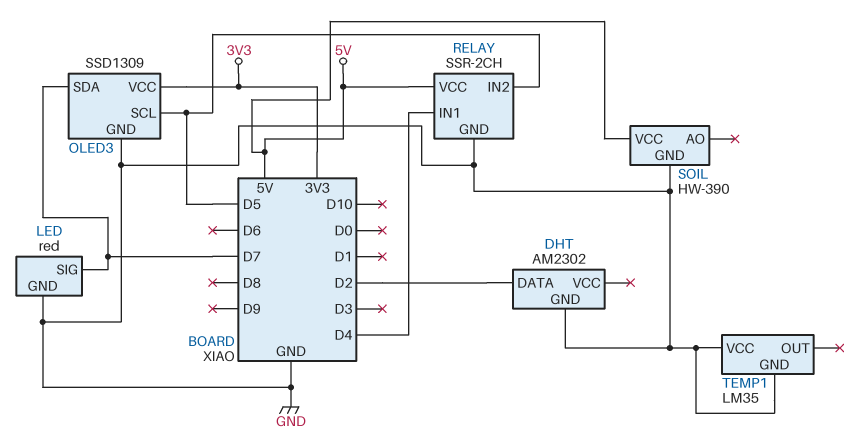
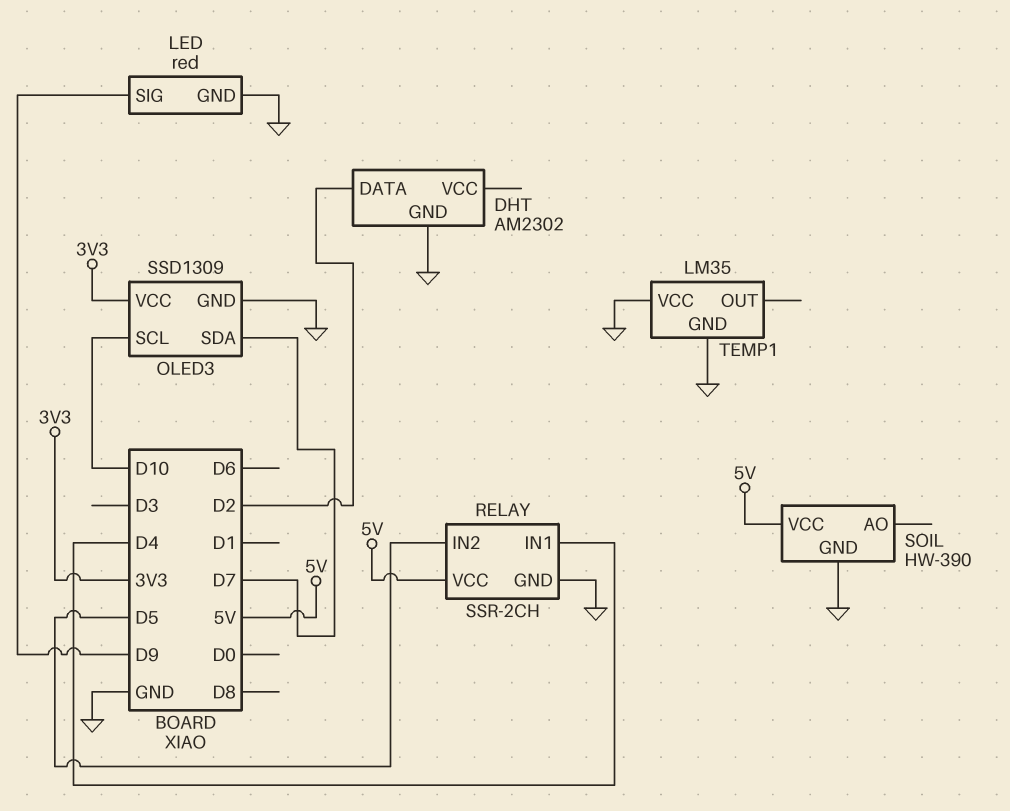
LED pin SIG: D7 -> D9
OLED3 pin SCL: D5 -> D10

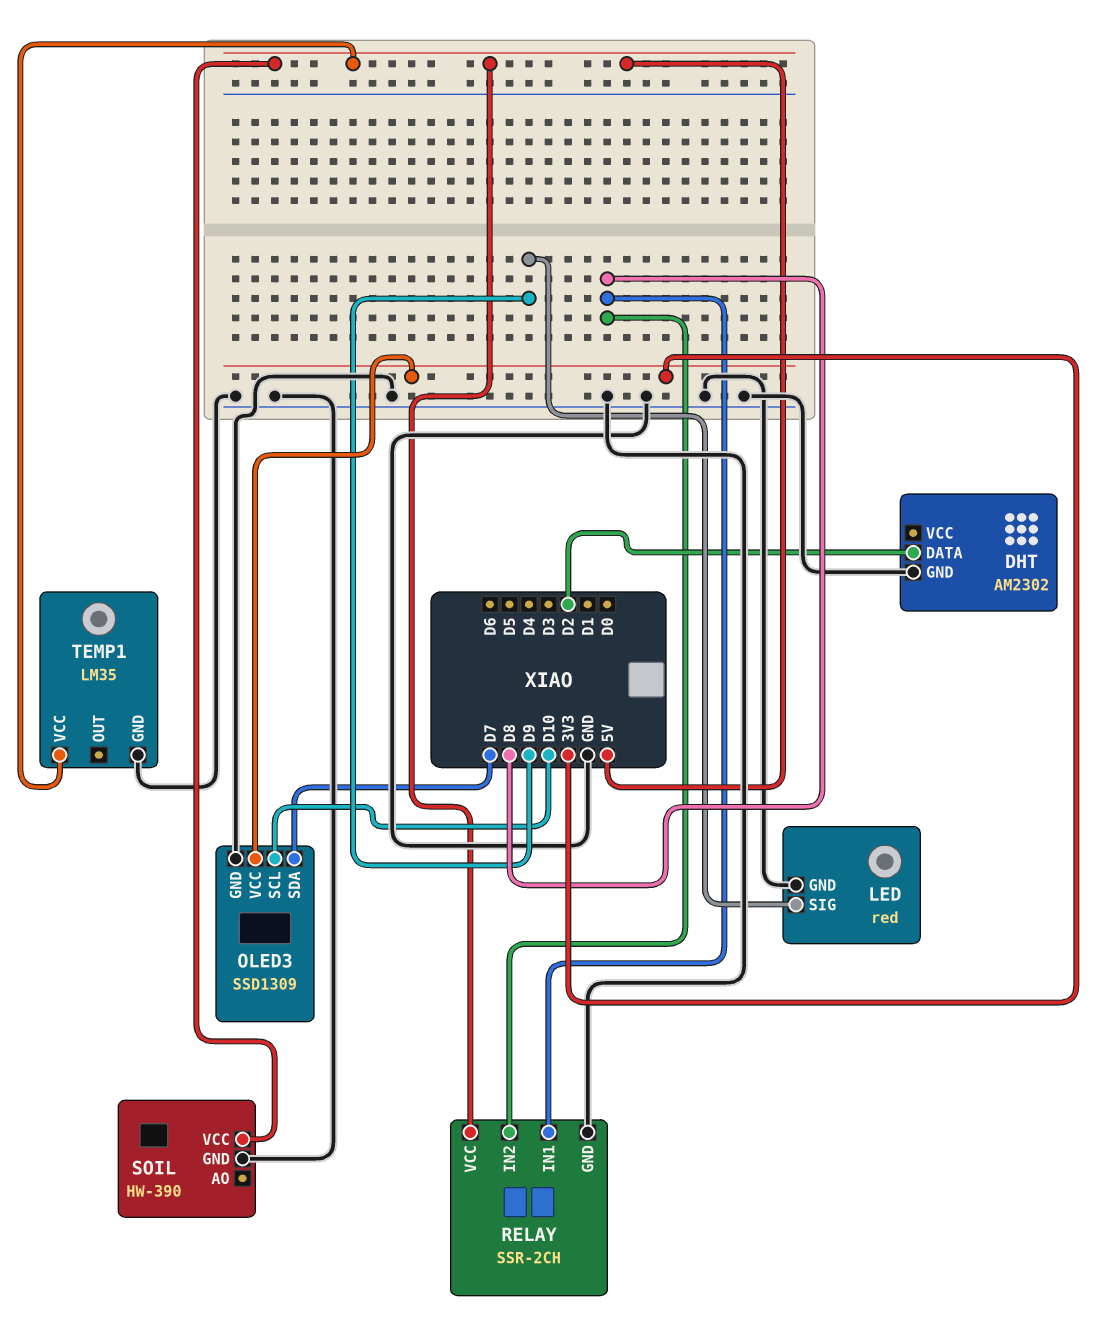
RELAY pin IN1: D4 -> D8
RELAY pin IN2: D5 -> D8
TEMP1 pin VCC: GND -> 5V

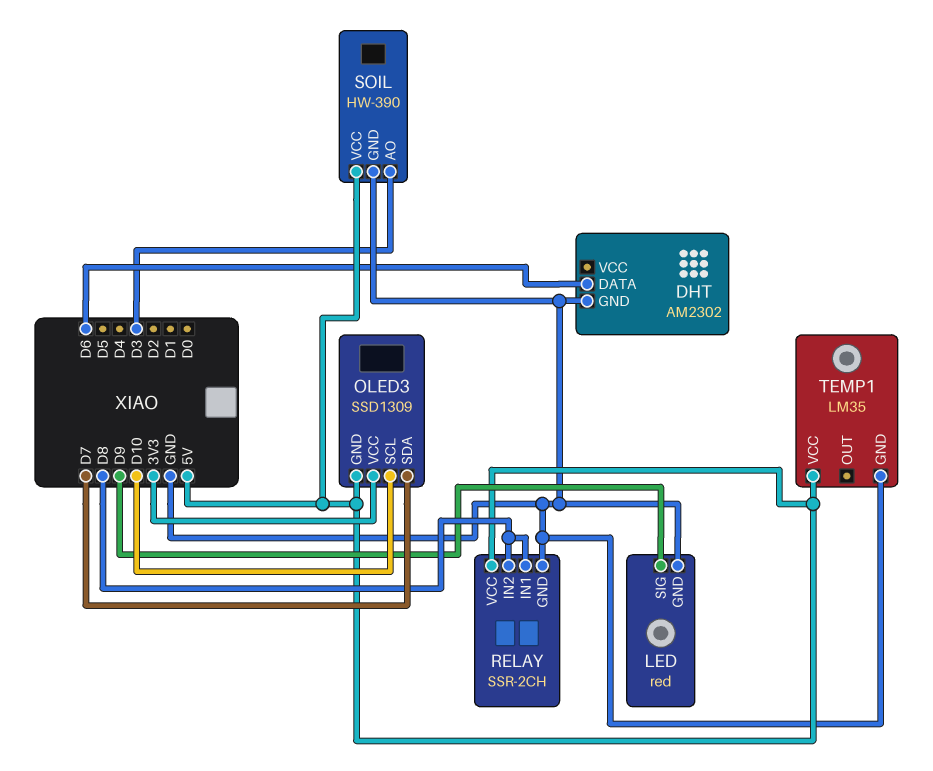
DHT pin DATA: D2 -> D6
OLED3 pin GND: GND -> 5V
SOIL pin AO: none -> D3

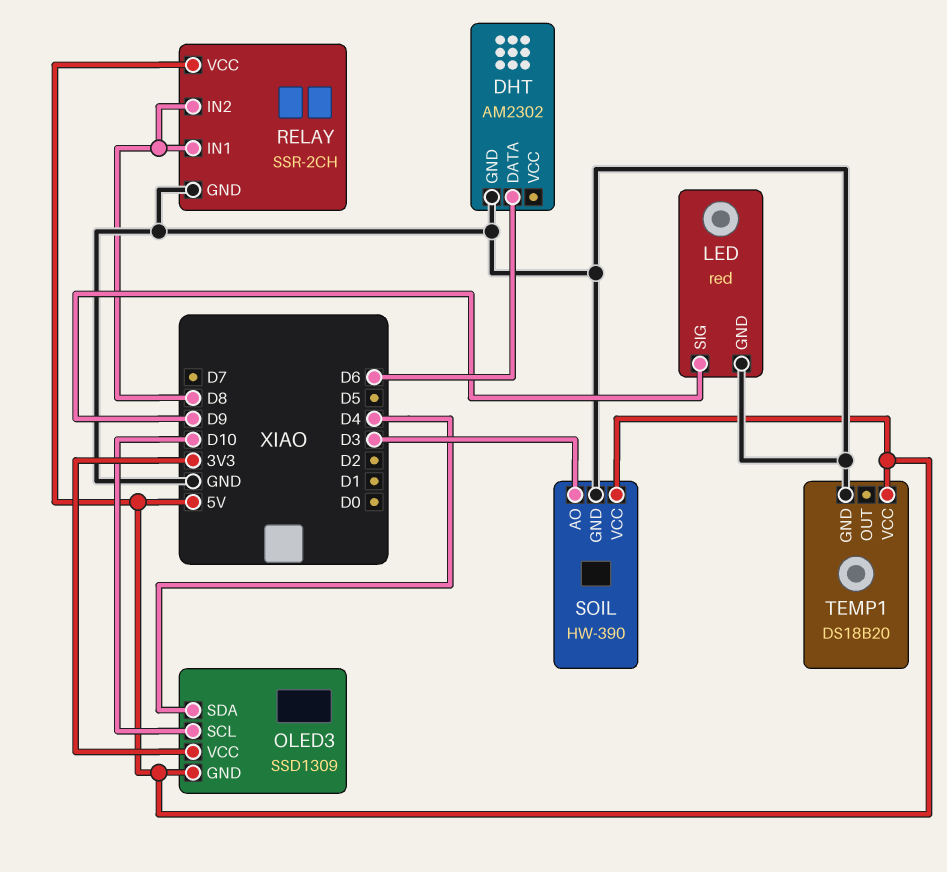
OLED3 pin SDA: D7 -> D4
TEMP1: LM35 -> DS18B20

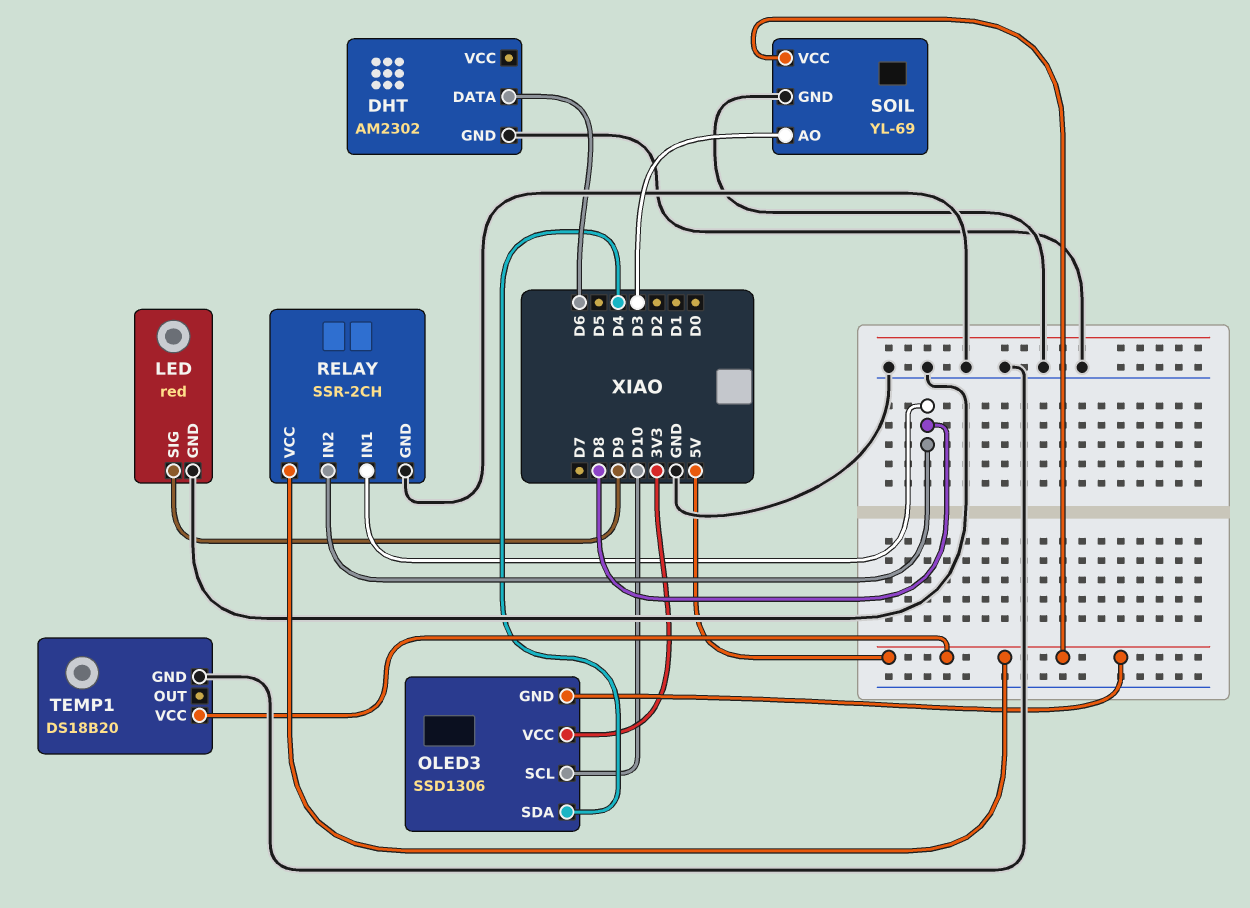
OLED3: SSD1309 -> SSD1306
SOIL: HW-390 -> YL-69

